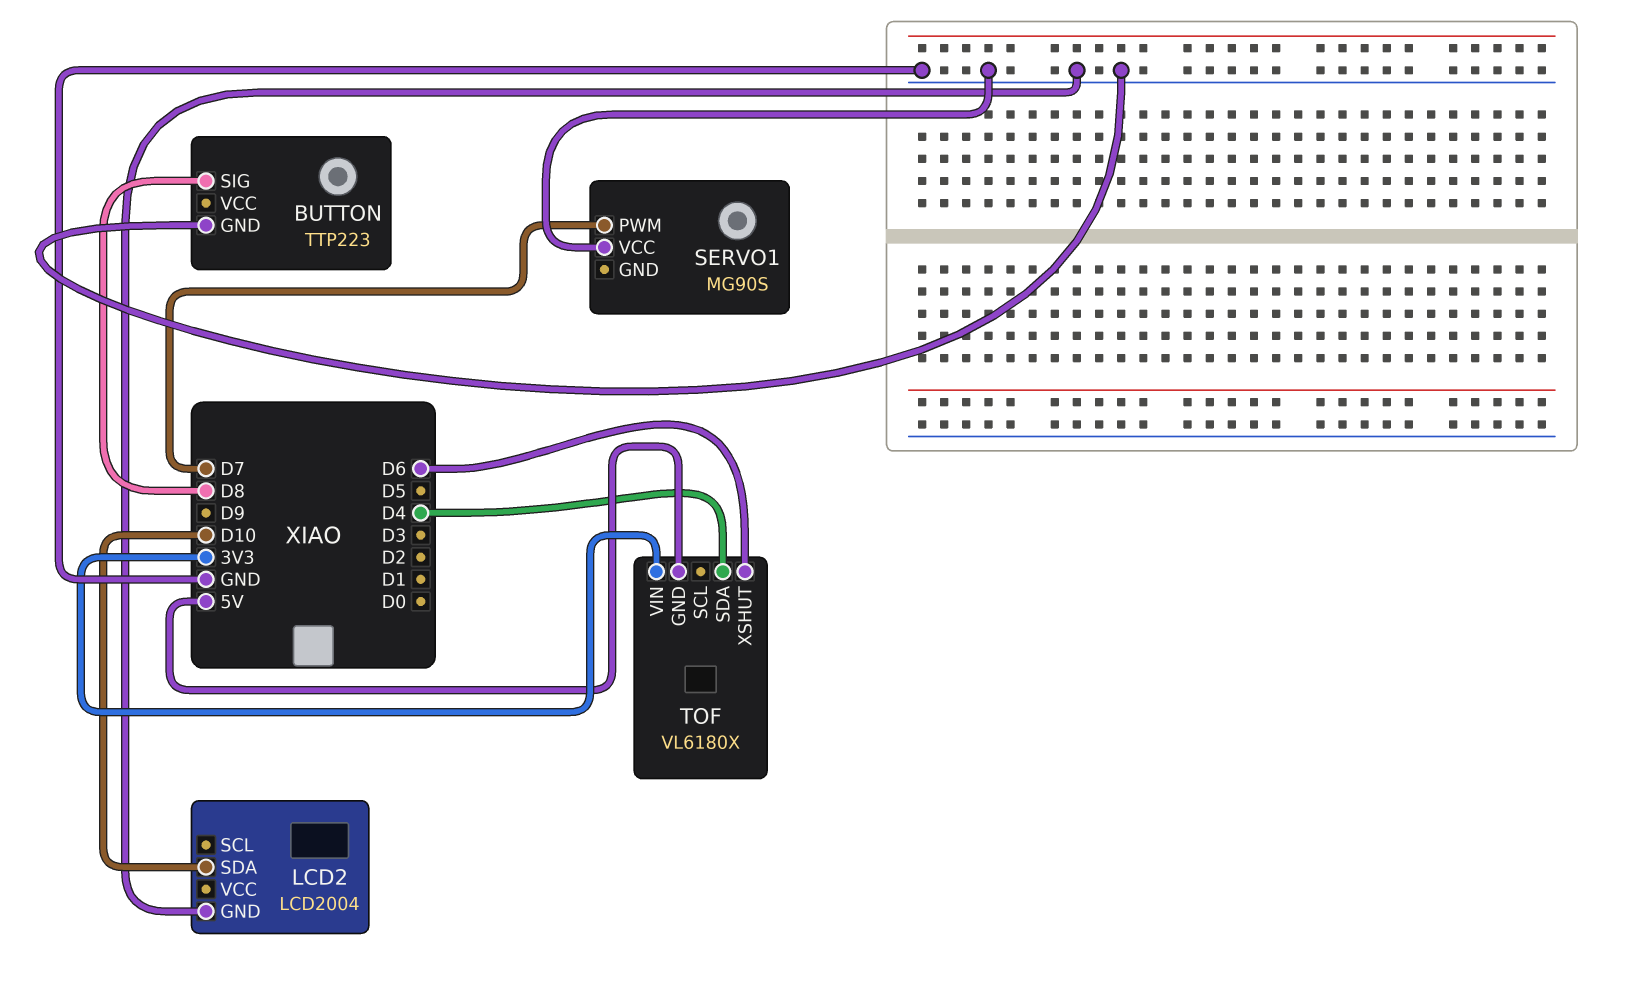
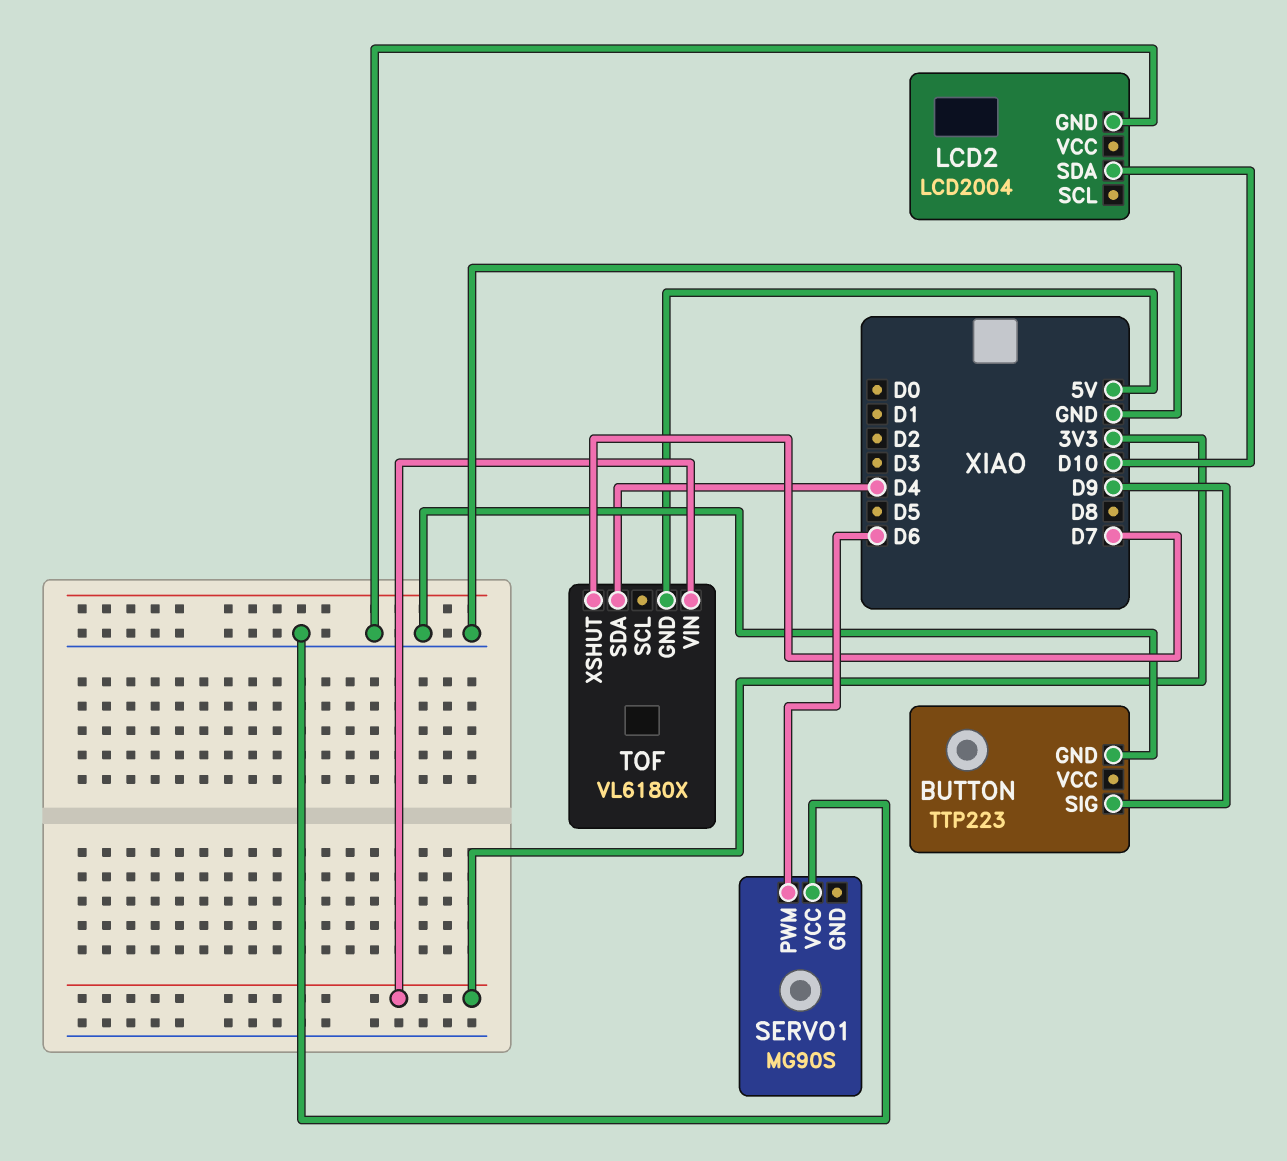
BUTTON pin SIG: D8 -> D9
SERVO1 pin PWM: D7 -> D6
TOF pin XSHUT: D6 -> D7

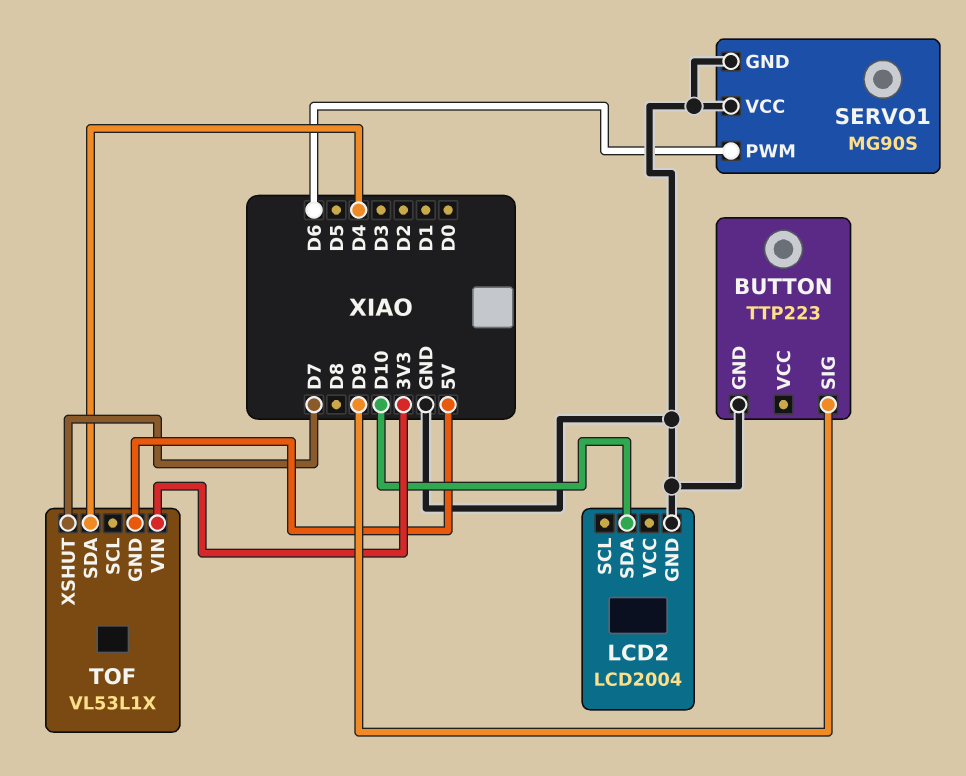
SERVO1 pin GND: none -> GND
TOF: VL6180X -> VL53L1X

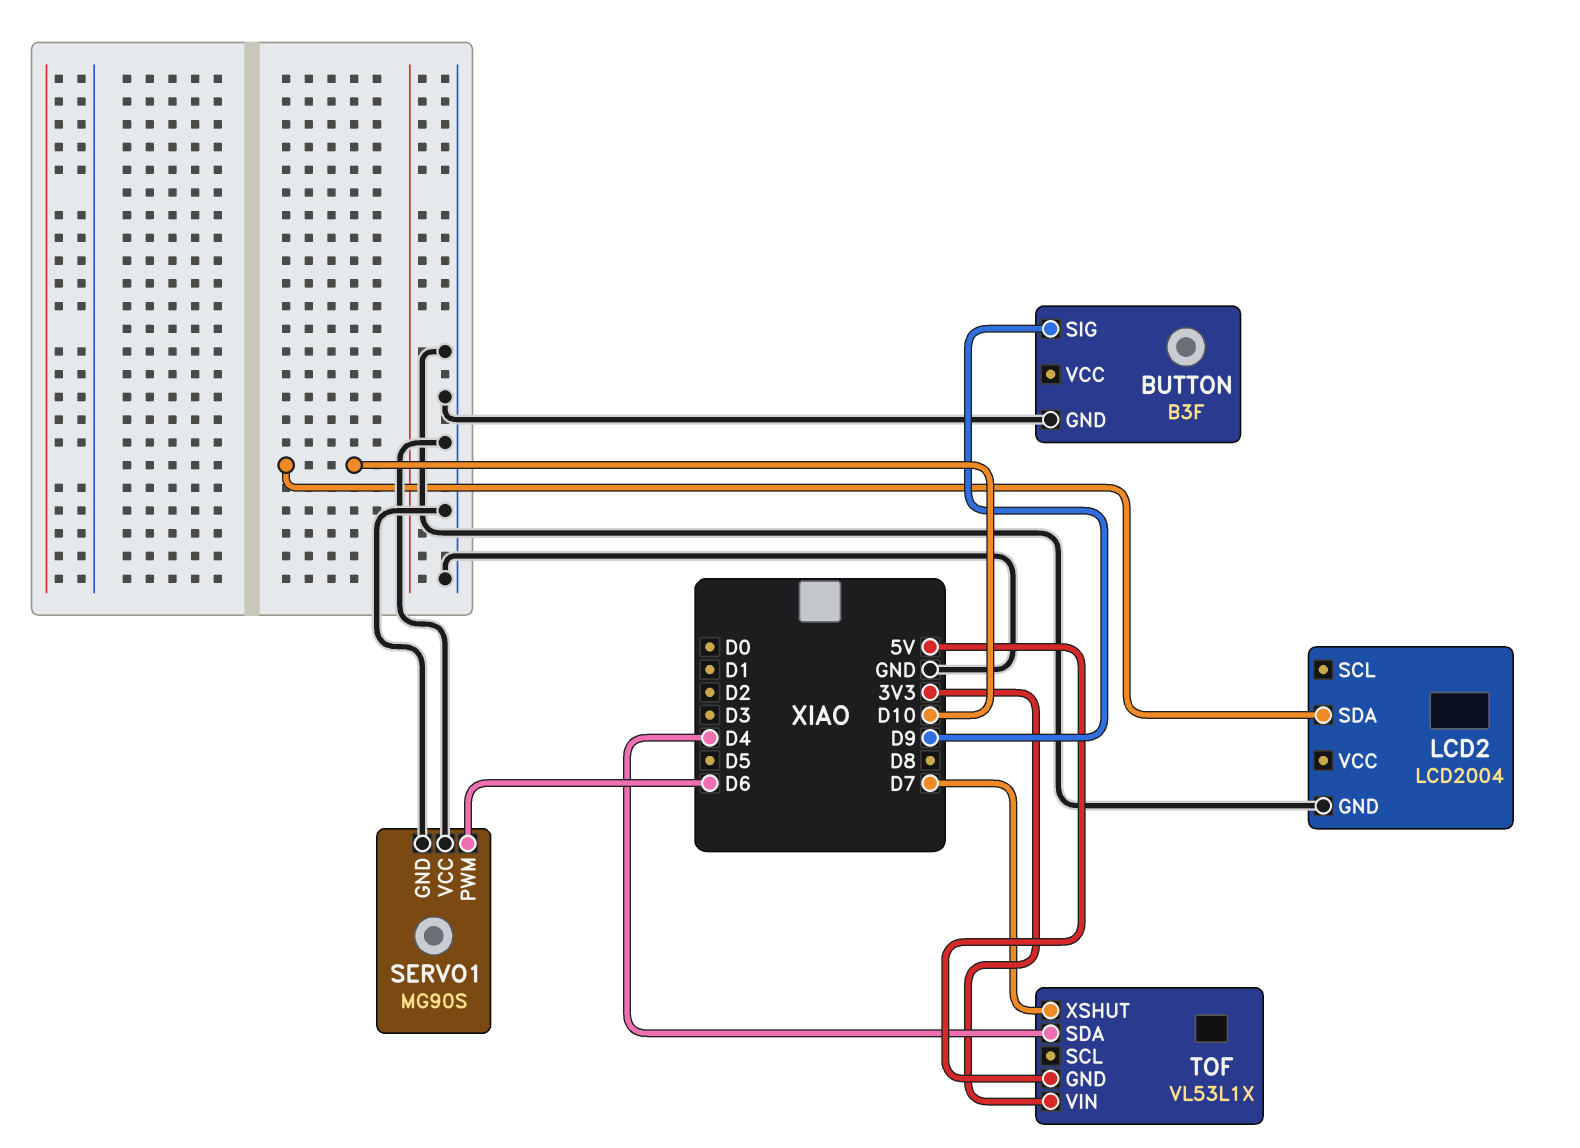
BUTTON: TTP223 -> B3F

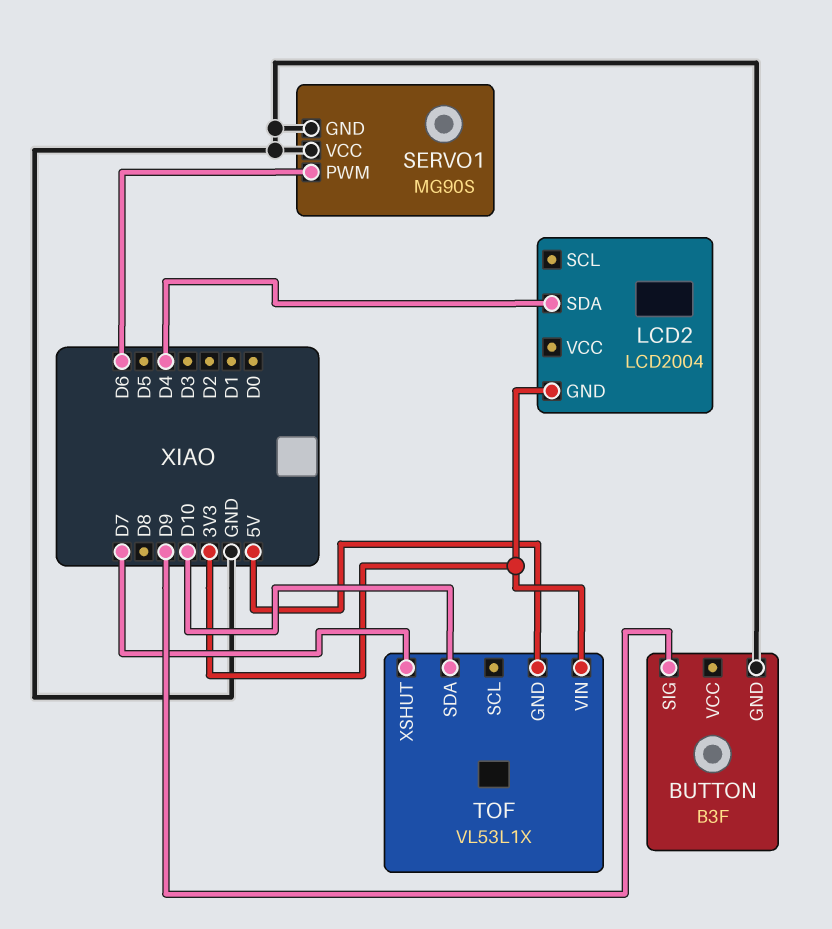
LCD2 pin GND: GND -> 3V3
LCD2 pin SDA: D10 -> D4
TOF pin SDA: D4 -> D10

